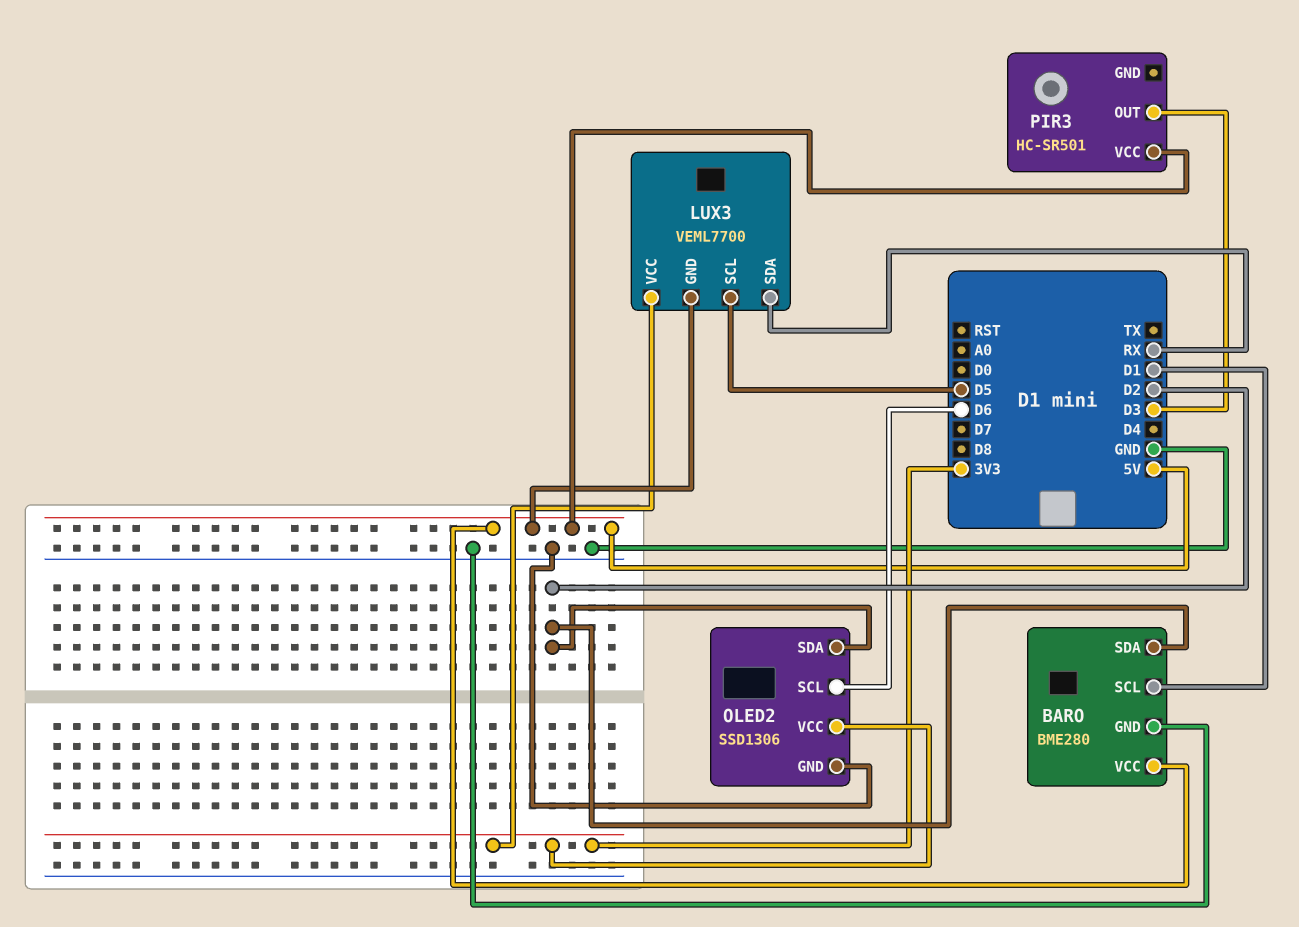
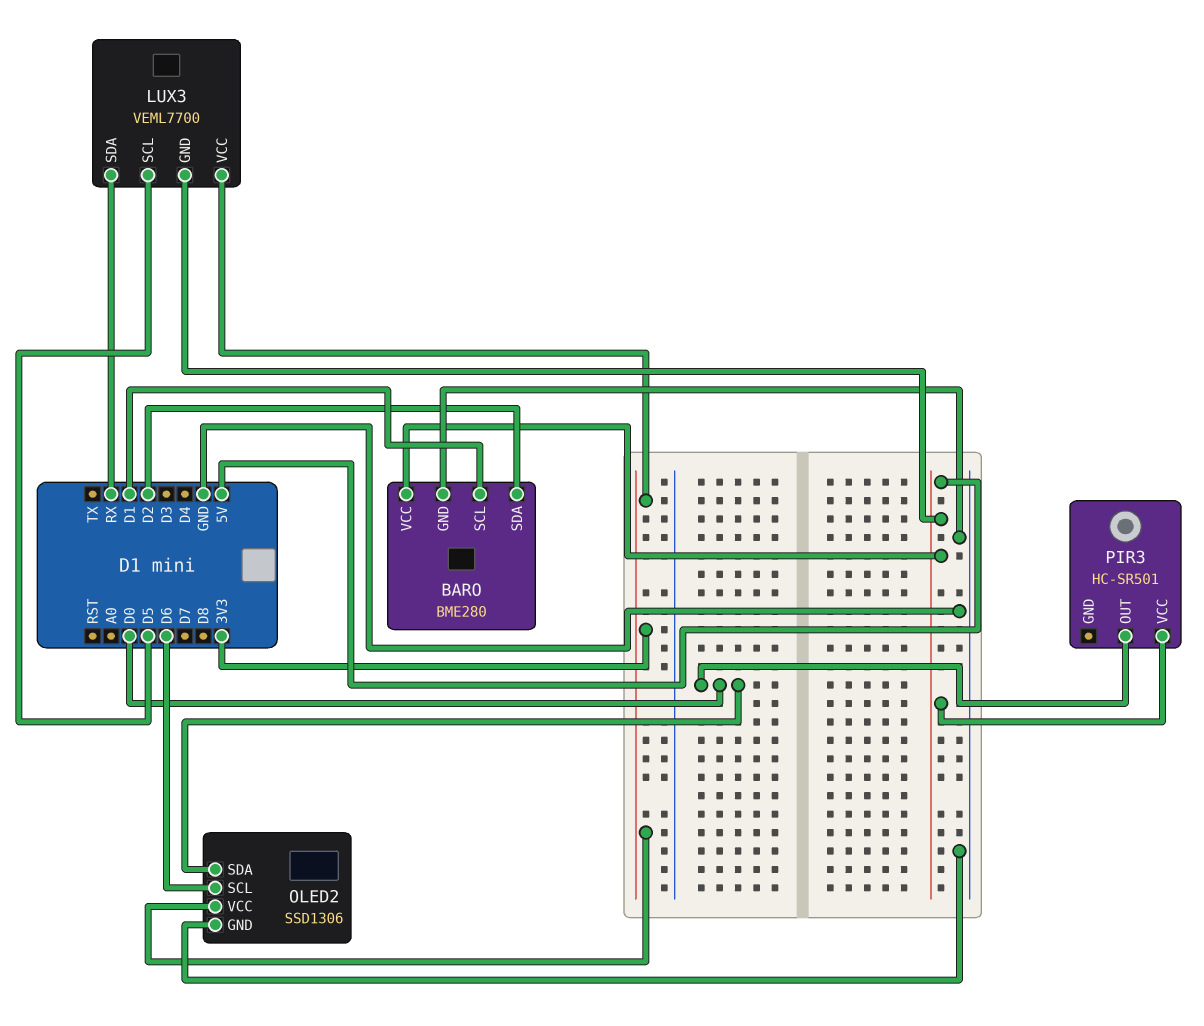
OLED2 pin SDA: D2 -> D0
PIR3 pin OUT: D3 -> D0

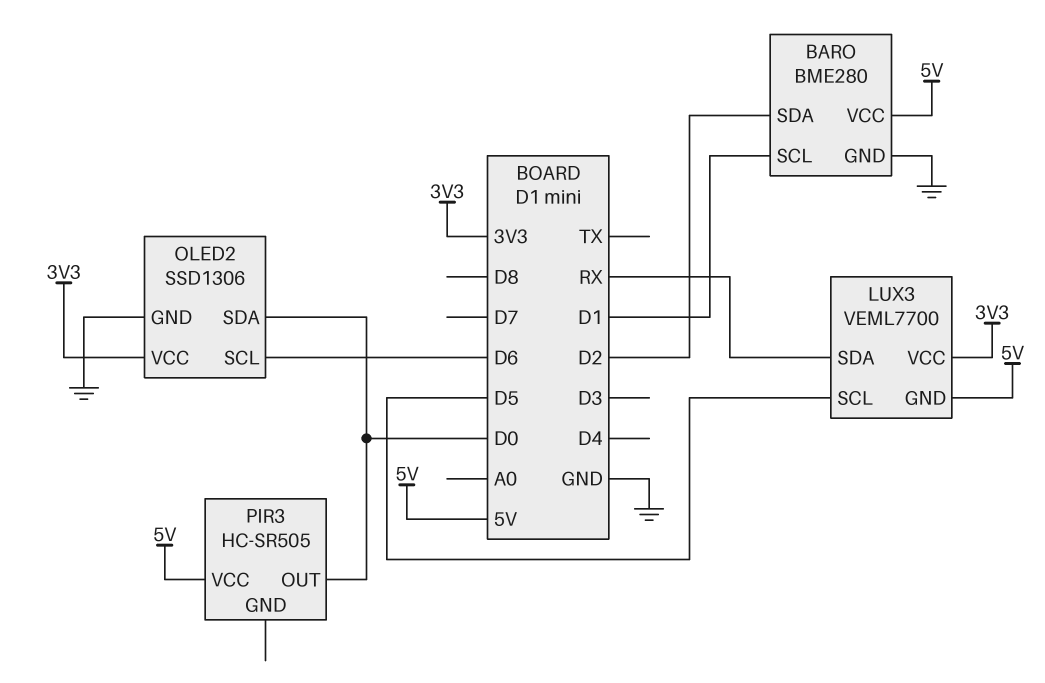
PIR3: HC-SR501 -> HC-SR505

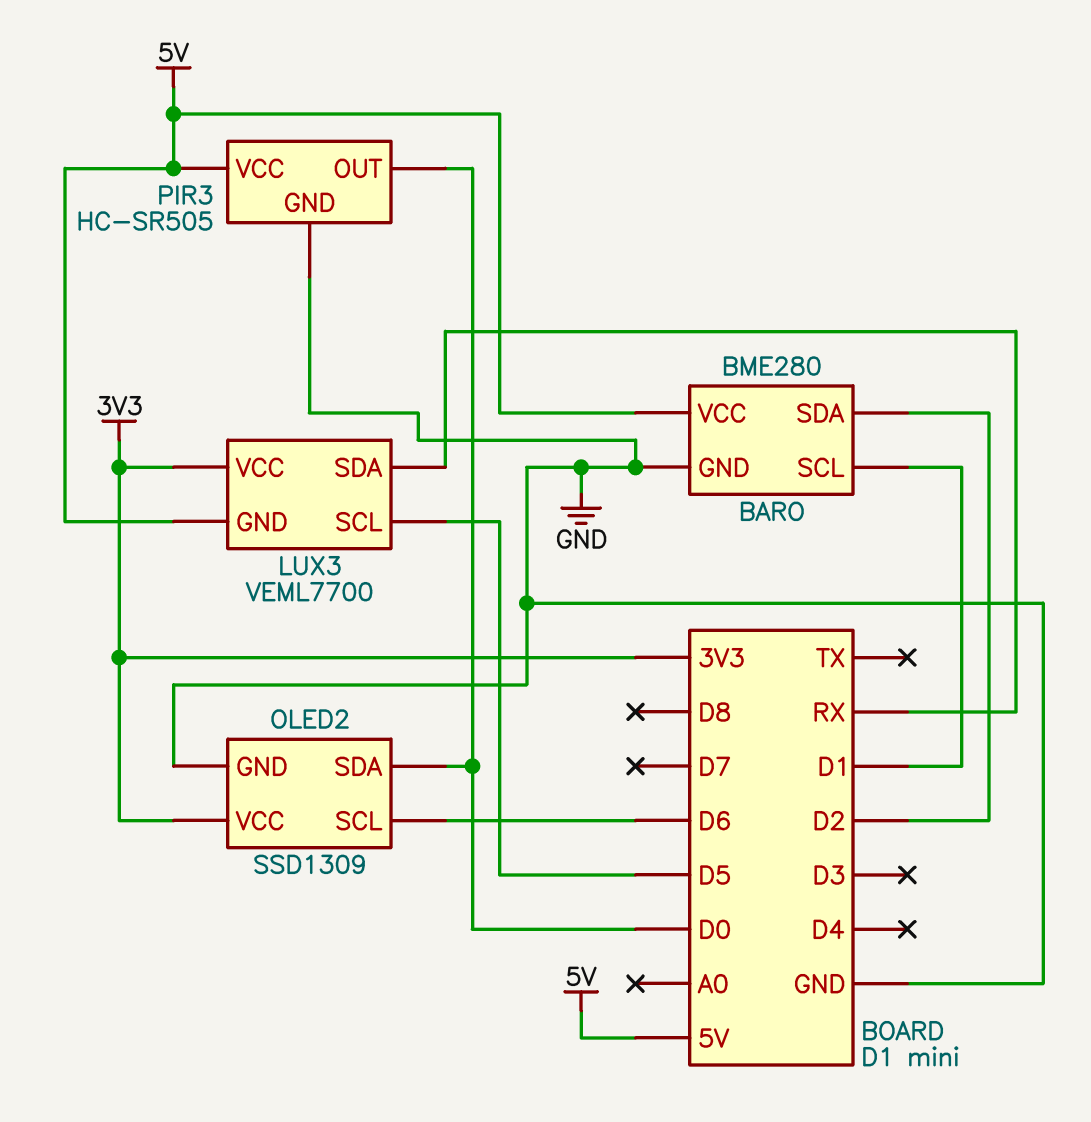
OLED2: SSD1306 -> SSD1309
PIR3 pin GND: none -> GND

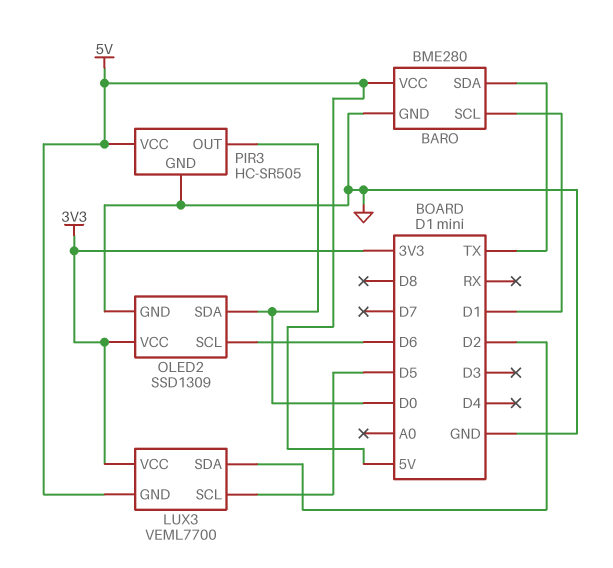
BARO pin SDA: D2 -> TX
LUX3 pin SDA: RX -> D2

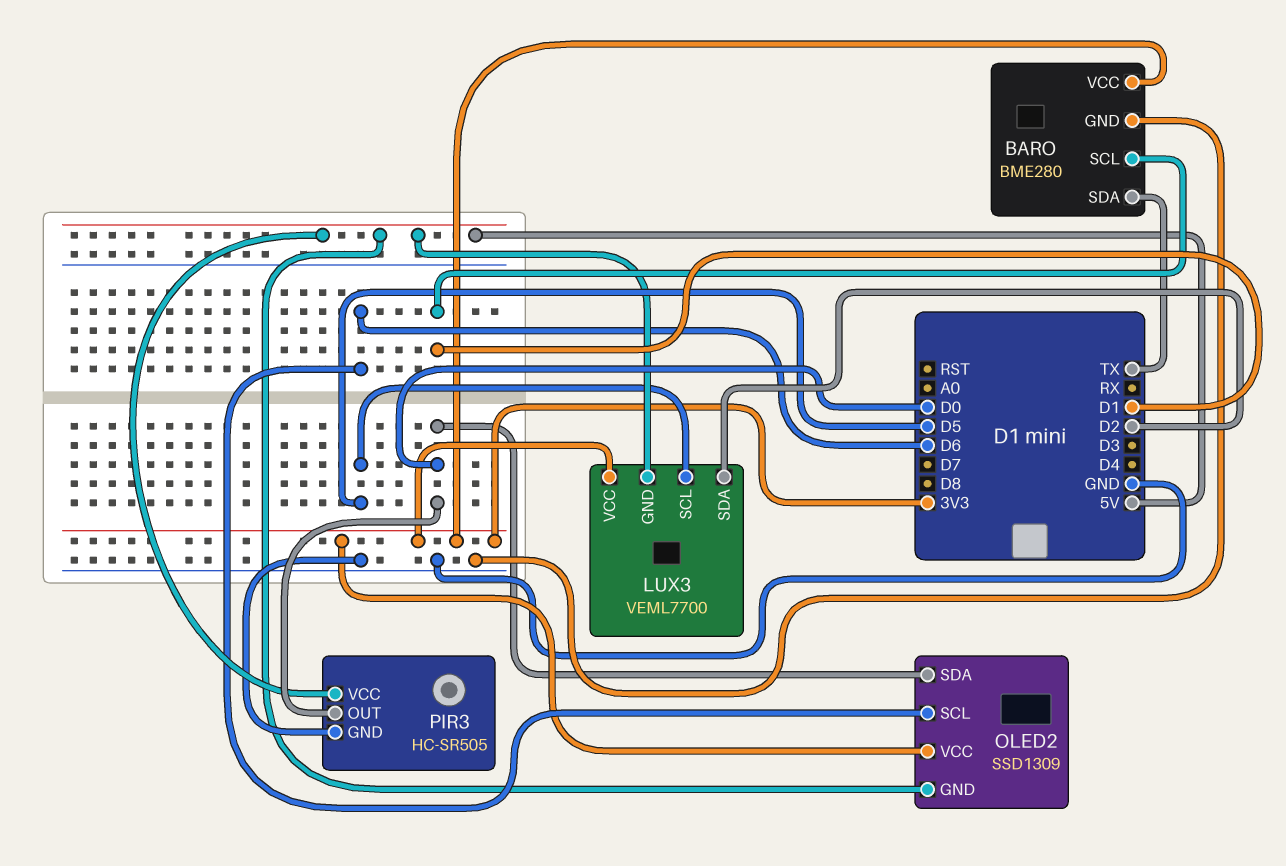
BARO pin VCC: 5V -> 3V3
OLED2 pin GND: GND -> 5V

